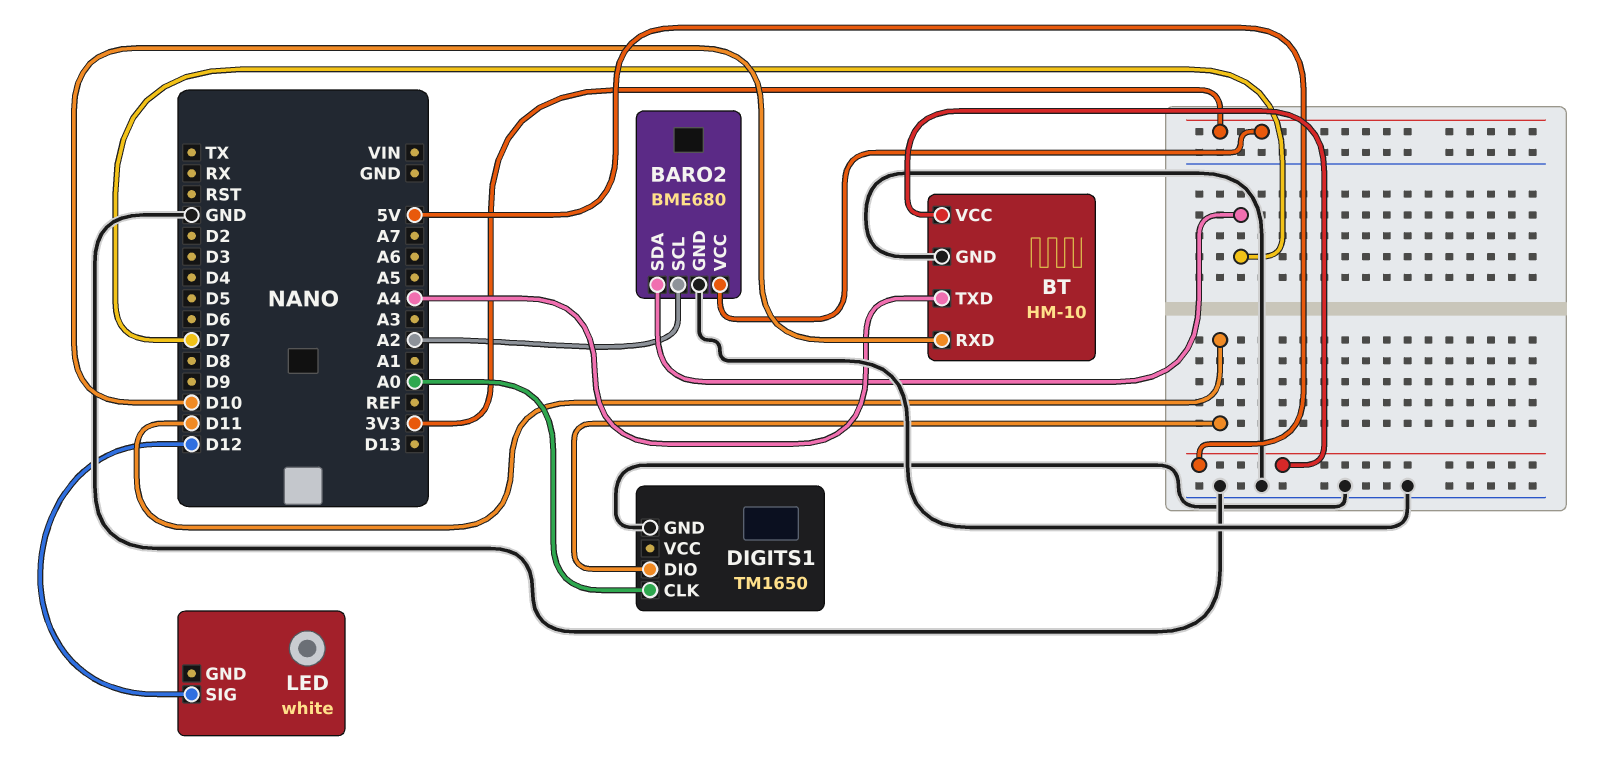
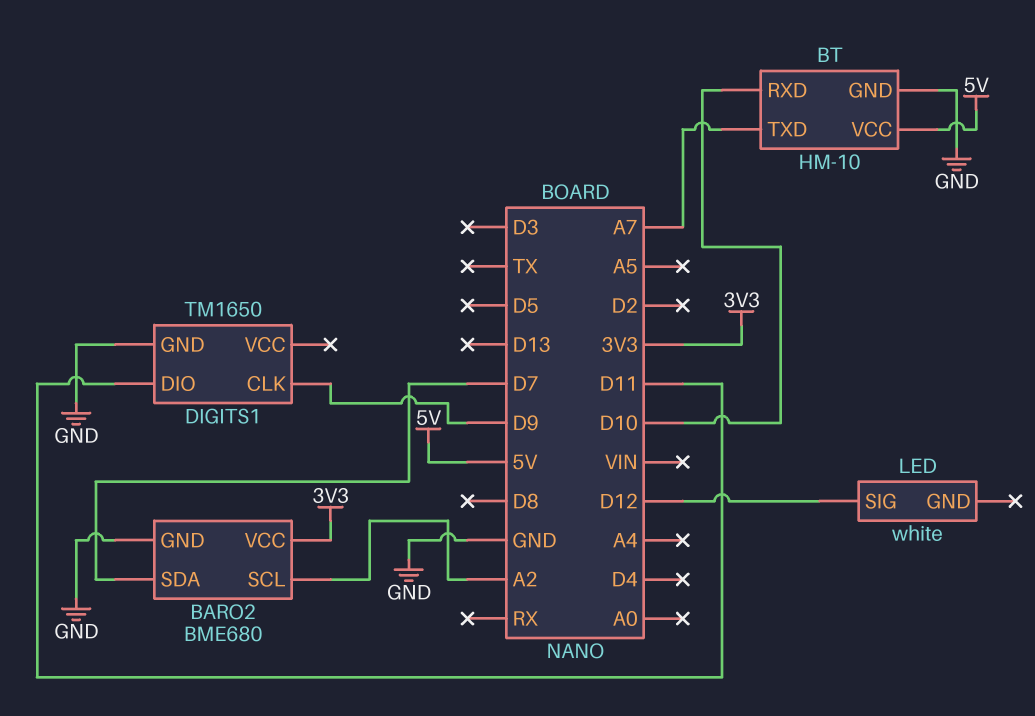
BT pin TXD: A4 -> A7
DIGITS1 pin CLK: A0 -> D9

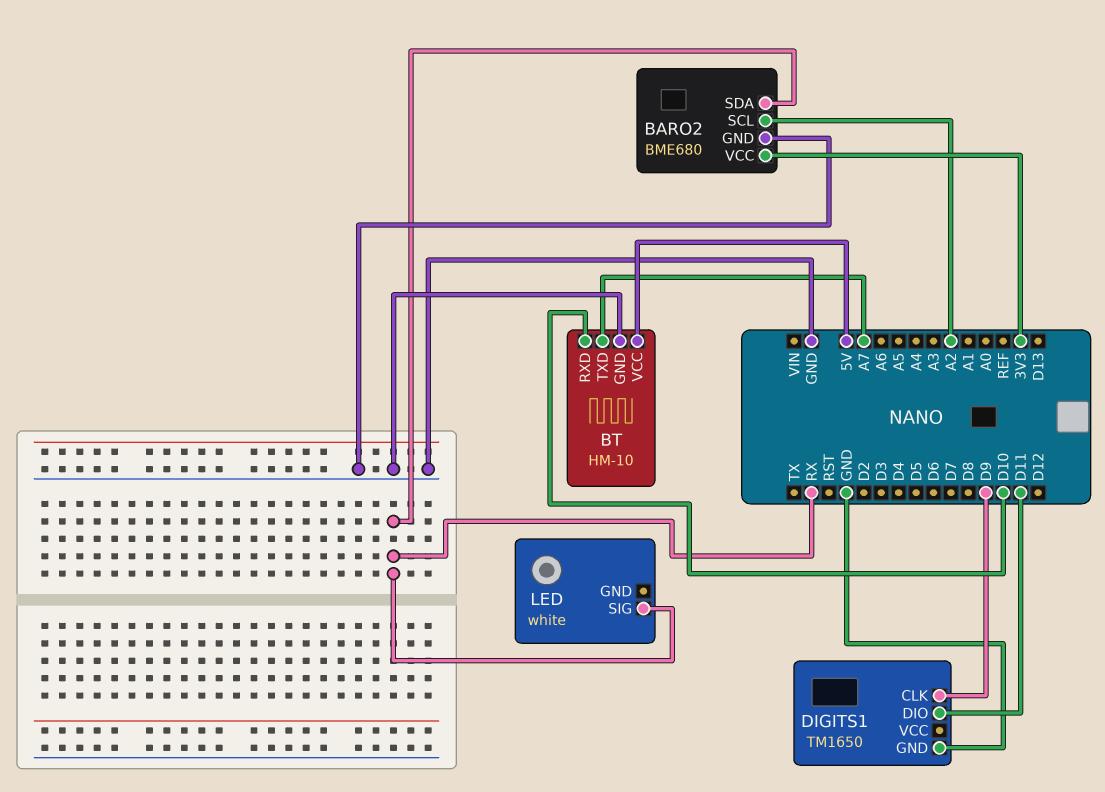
BARO2 pin SDA: D7 -> RX
LED pin SIG: D12 -> RX

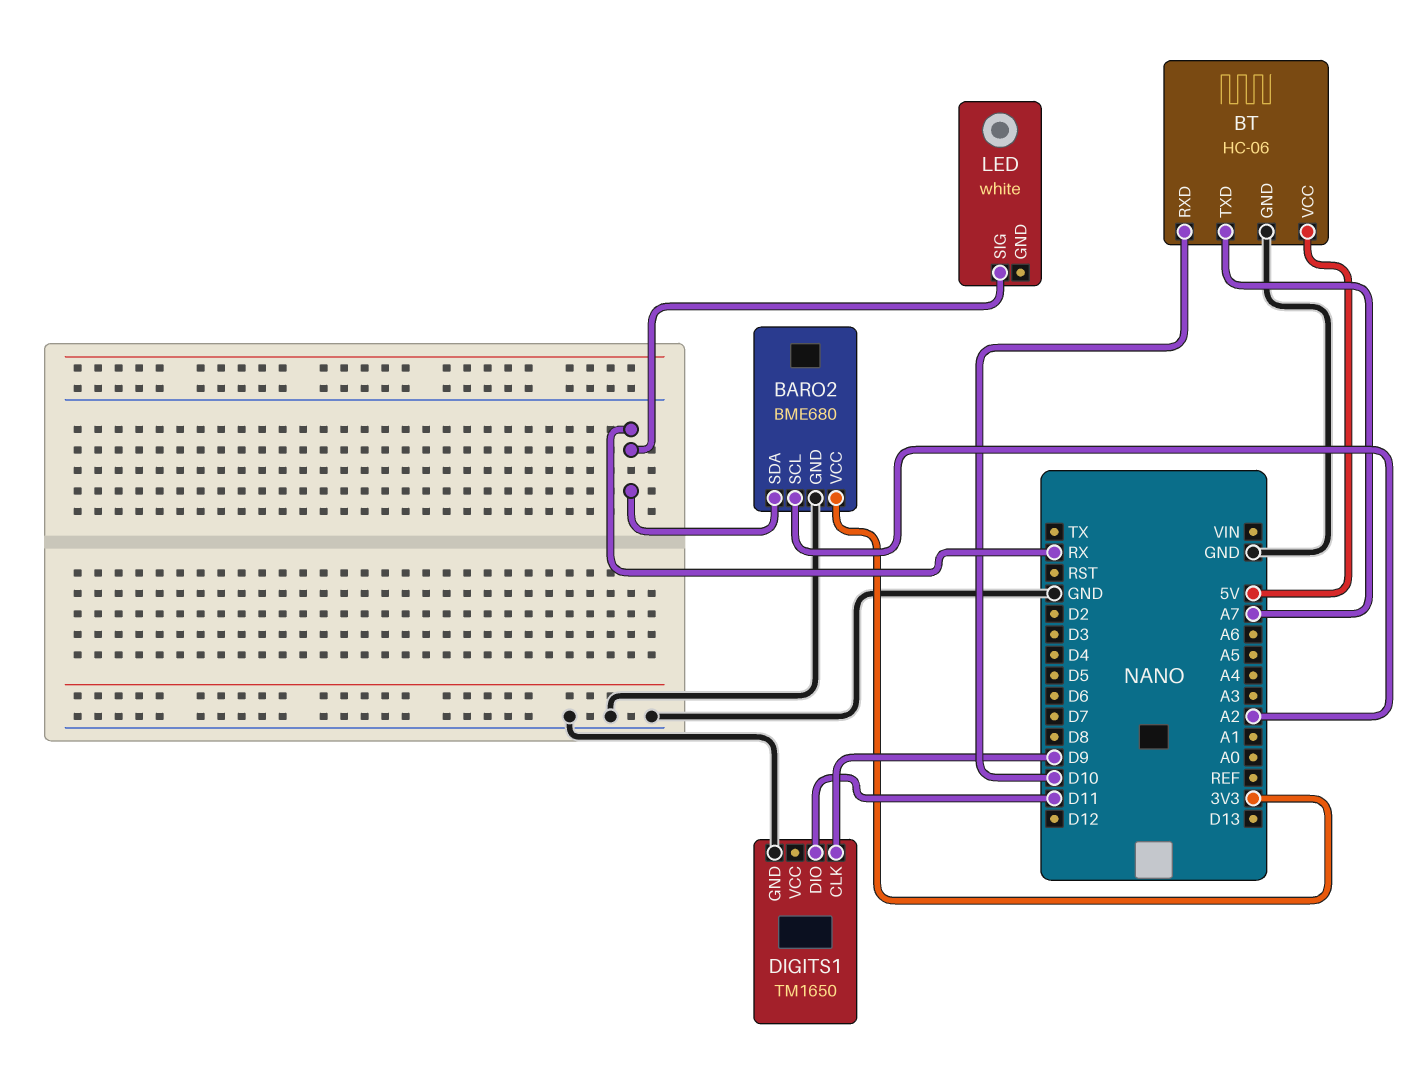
BT: HM-10 -> HC-06

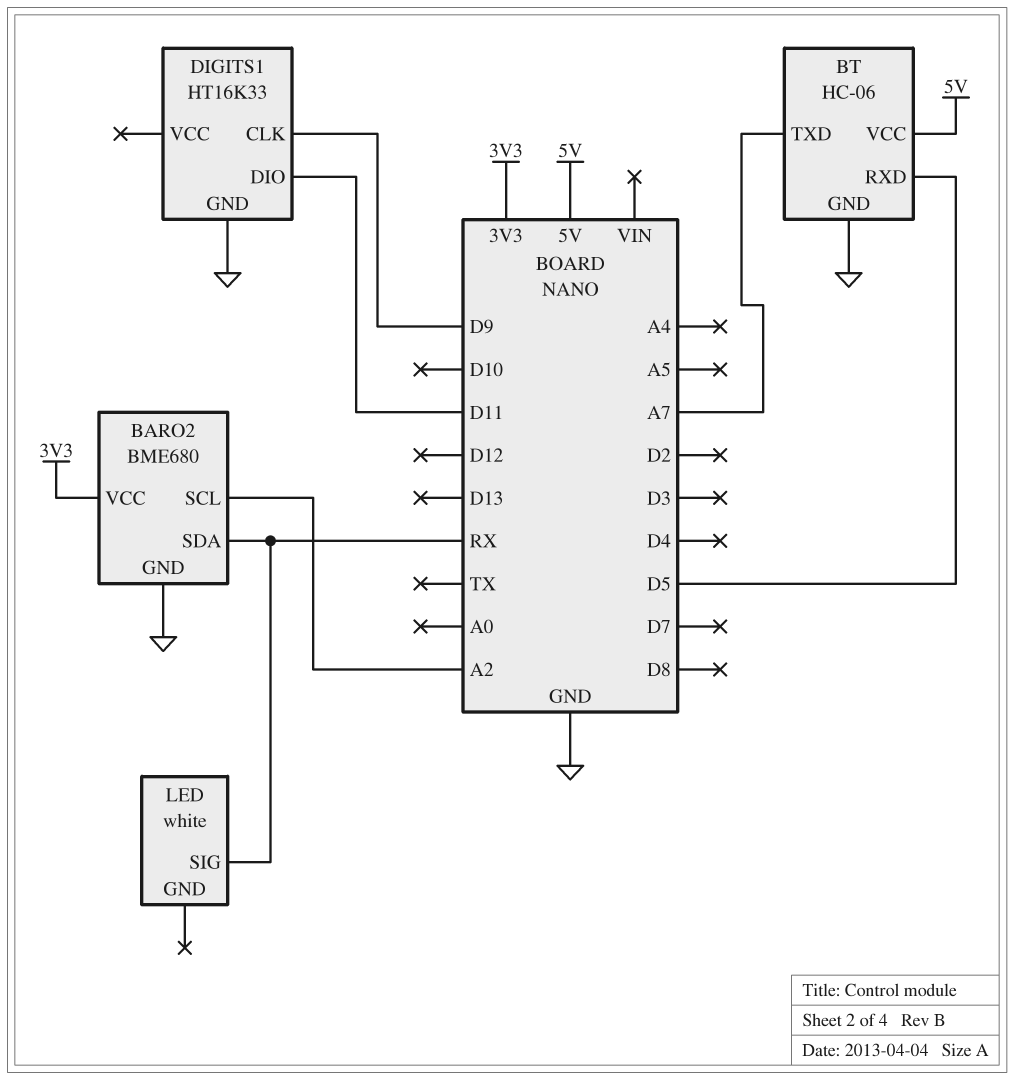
BT pin RXD: D10 -> D5
DIGITS1: TM1650 -> HT16K33

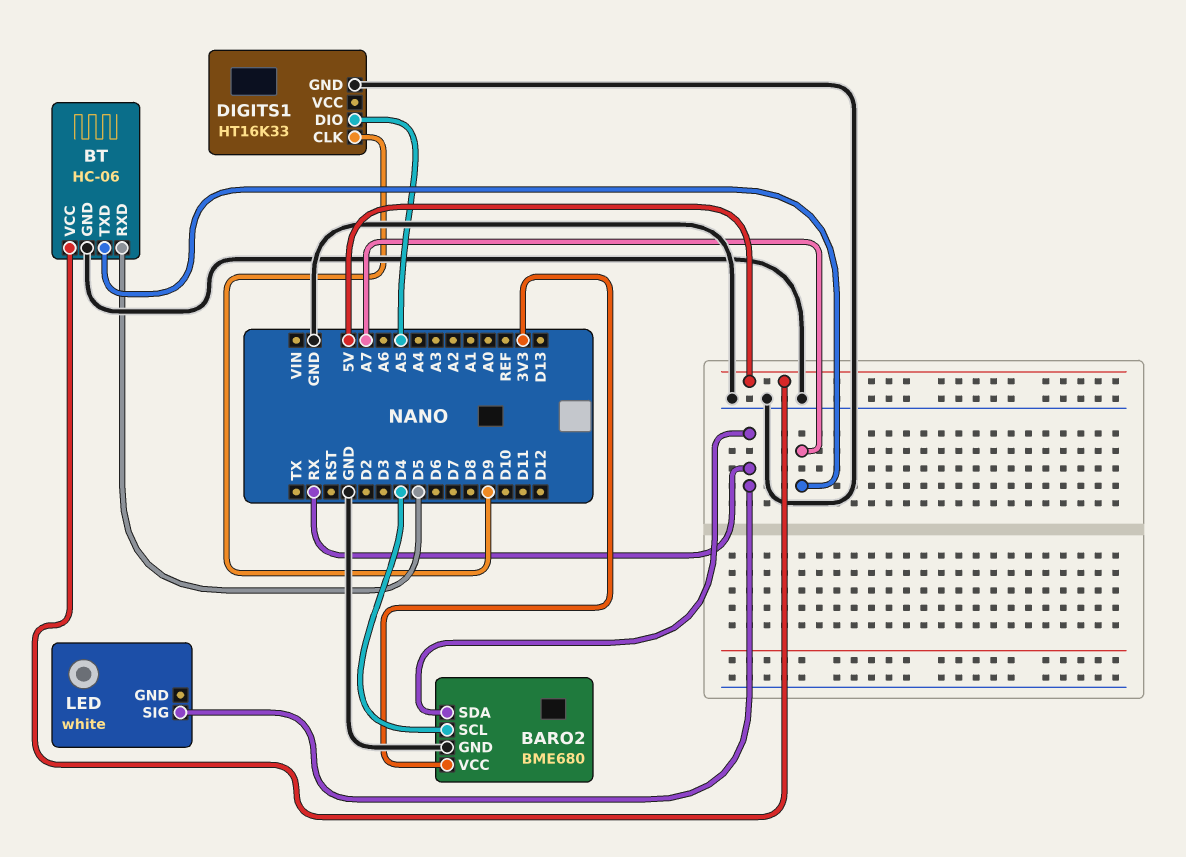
BARO2 pin SCL: A2 -> D4
DIGITS1 pin DIO: D11 -> A5

